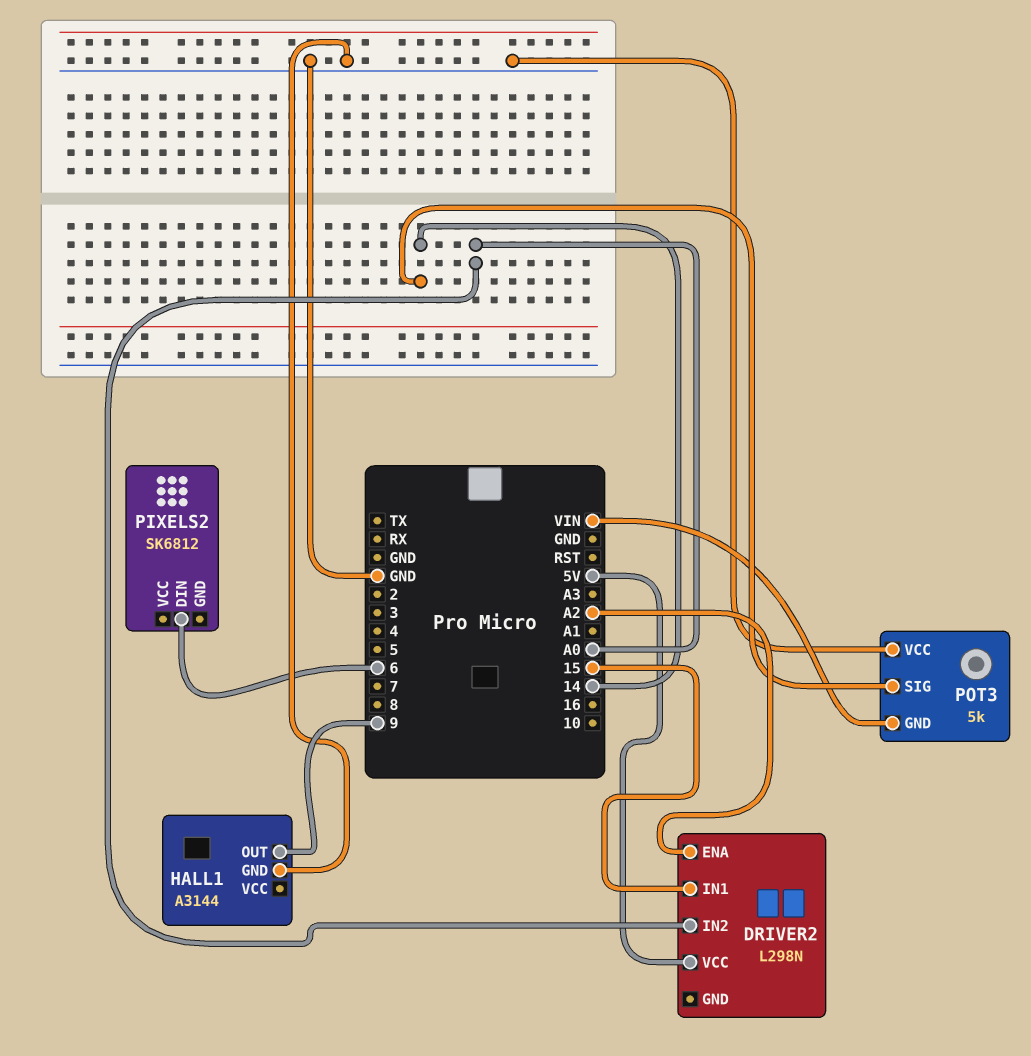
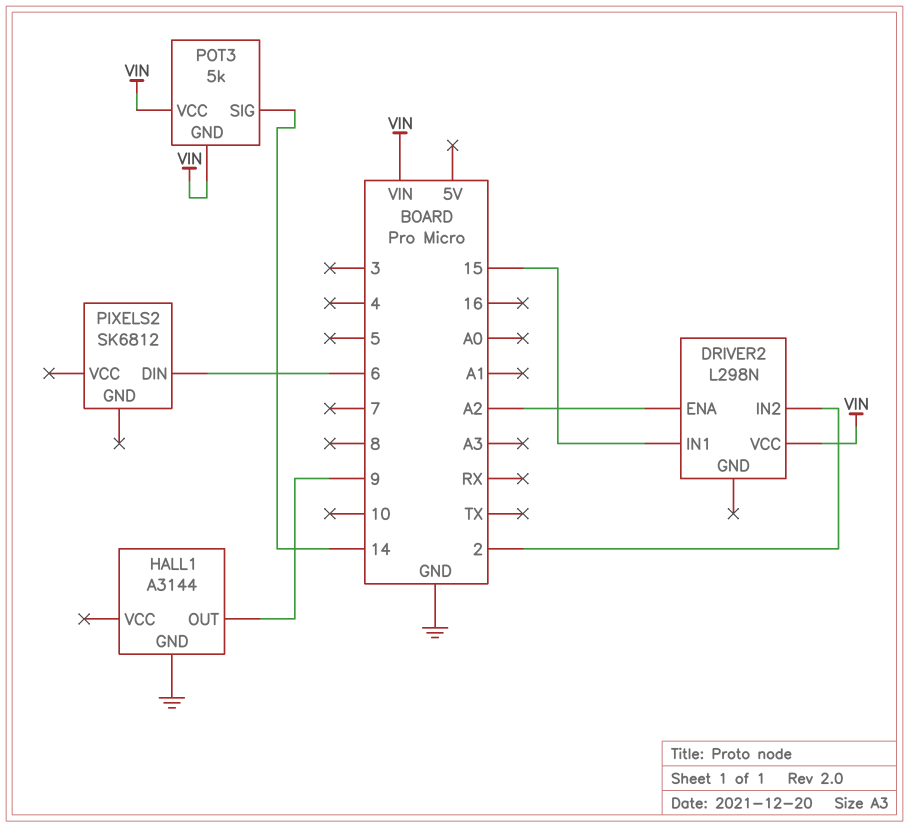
DRIVER2 pin IN2: A0 -> 2
DRIVER2 pin VCC: 5V -> VIN
POT3 pin VCC: GND -> VIN

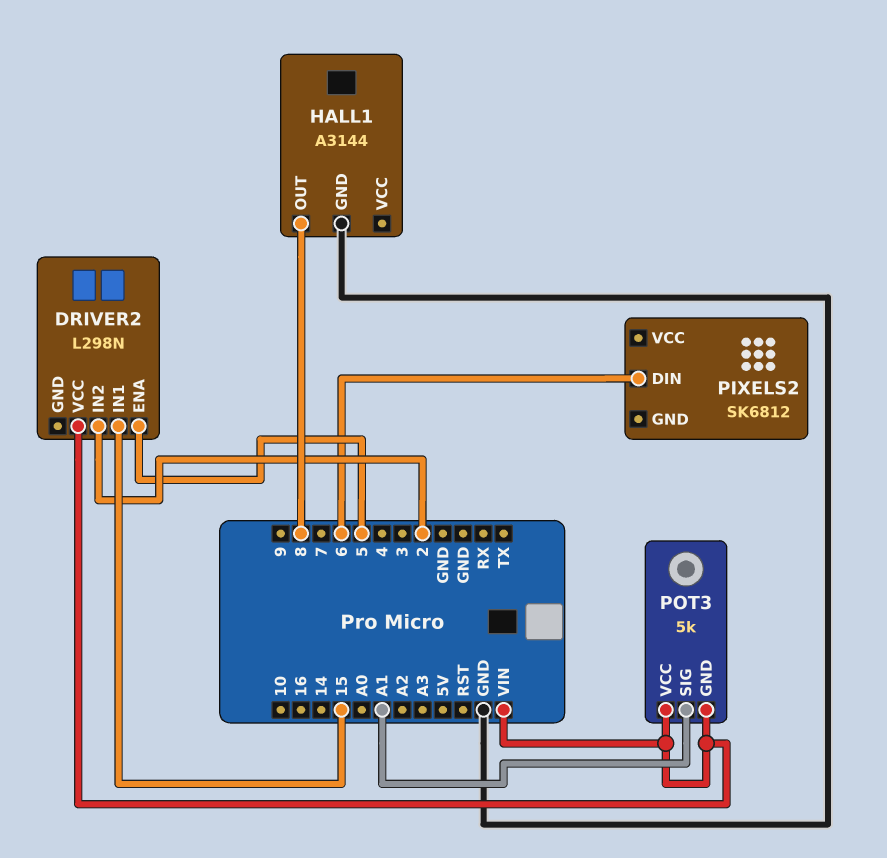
DRIVER2 pin ENA: A2 -> 5
HALL1 pin OUT: 9 -> 8
POT3 pin SIG: 14 -> A1

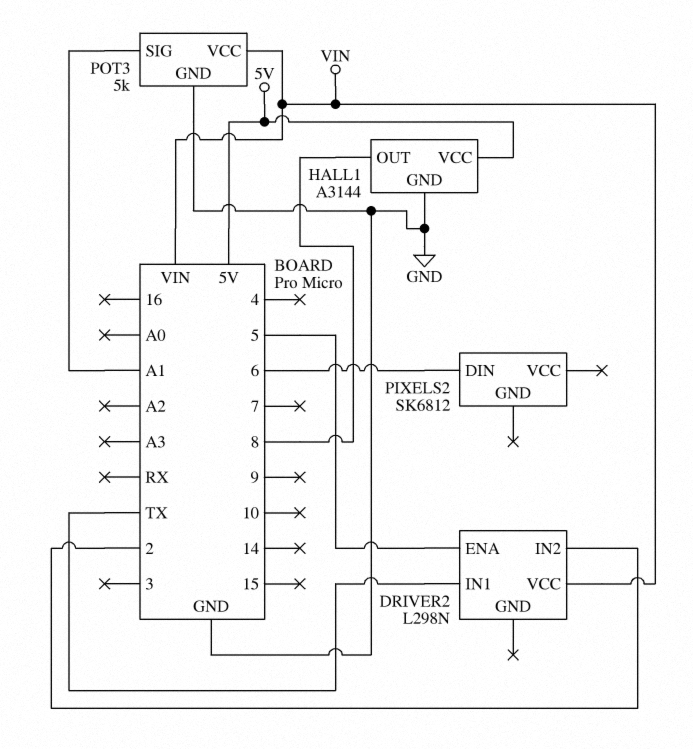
DRIVER2 pin IN1: 15 -> TX
HALL1 pin VCC: none -> 5V
POT3 pin GND: VIN -> GND

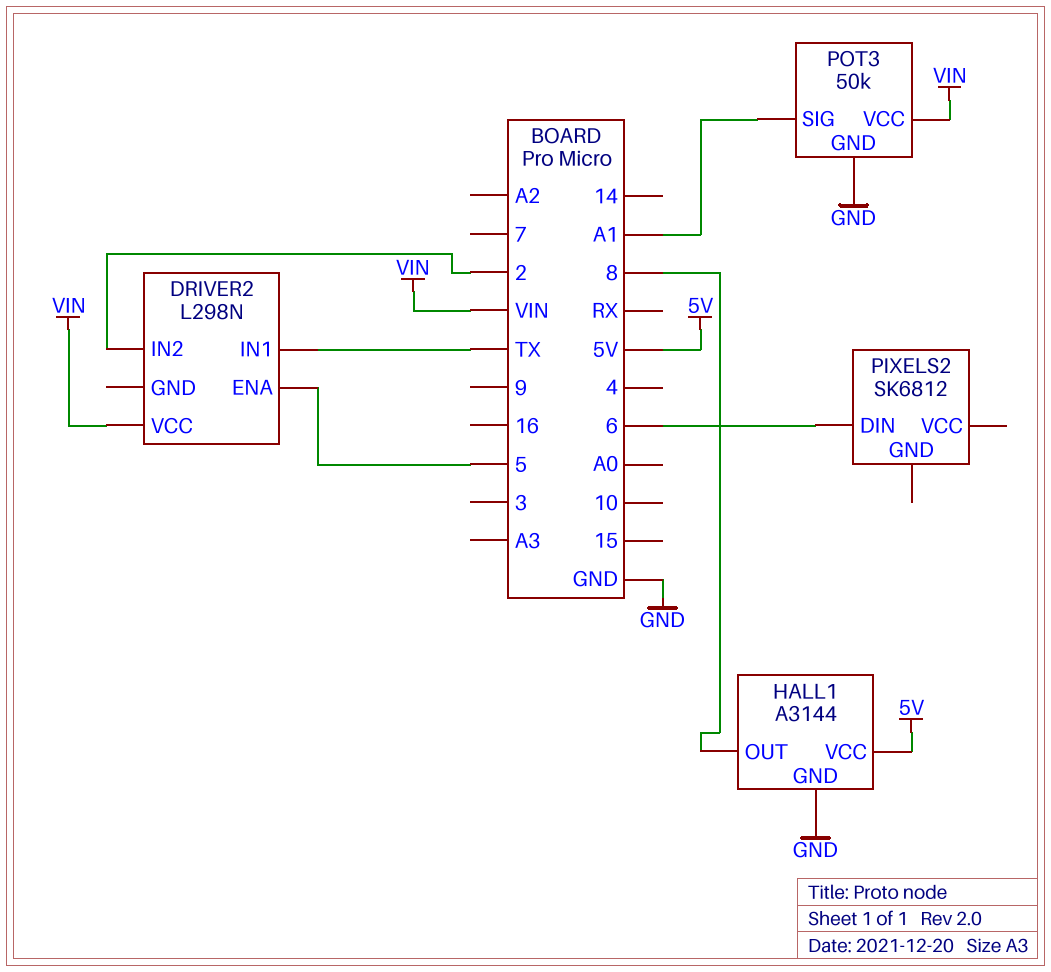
POT3: 5k -> 50k

